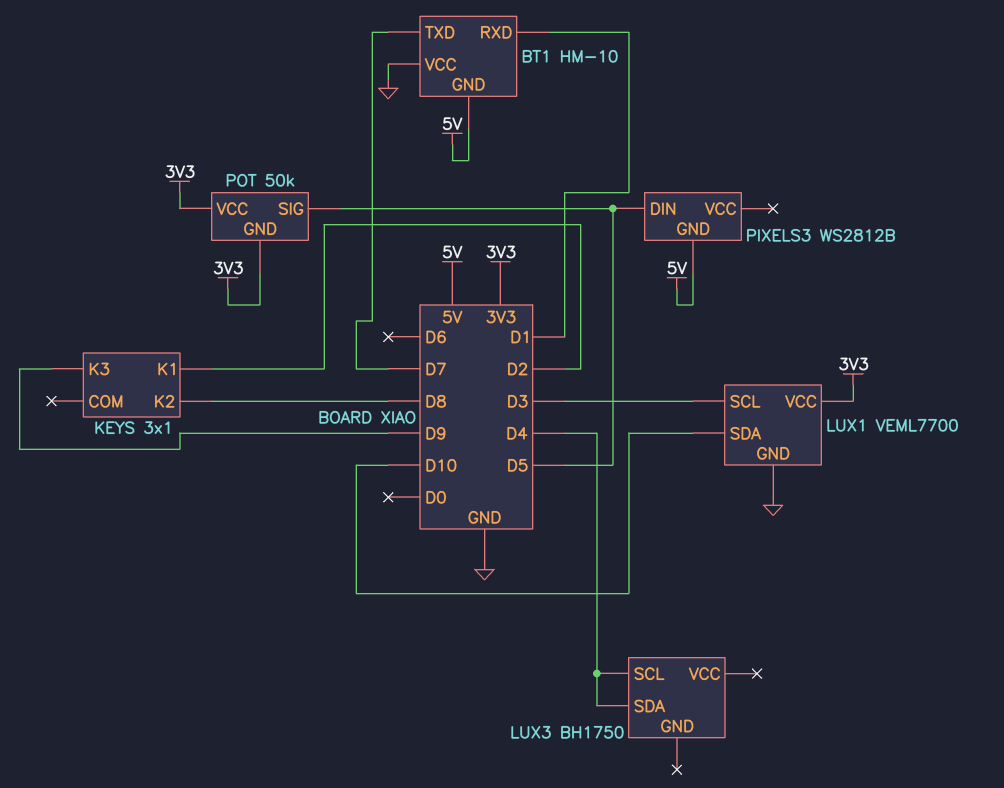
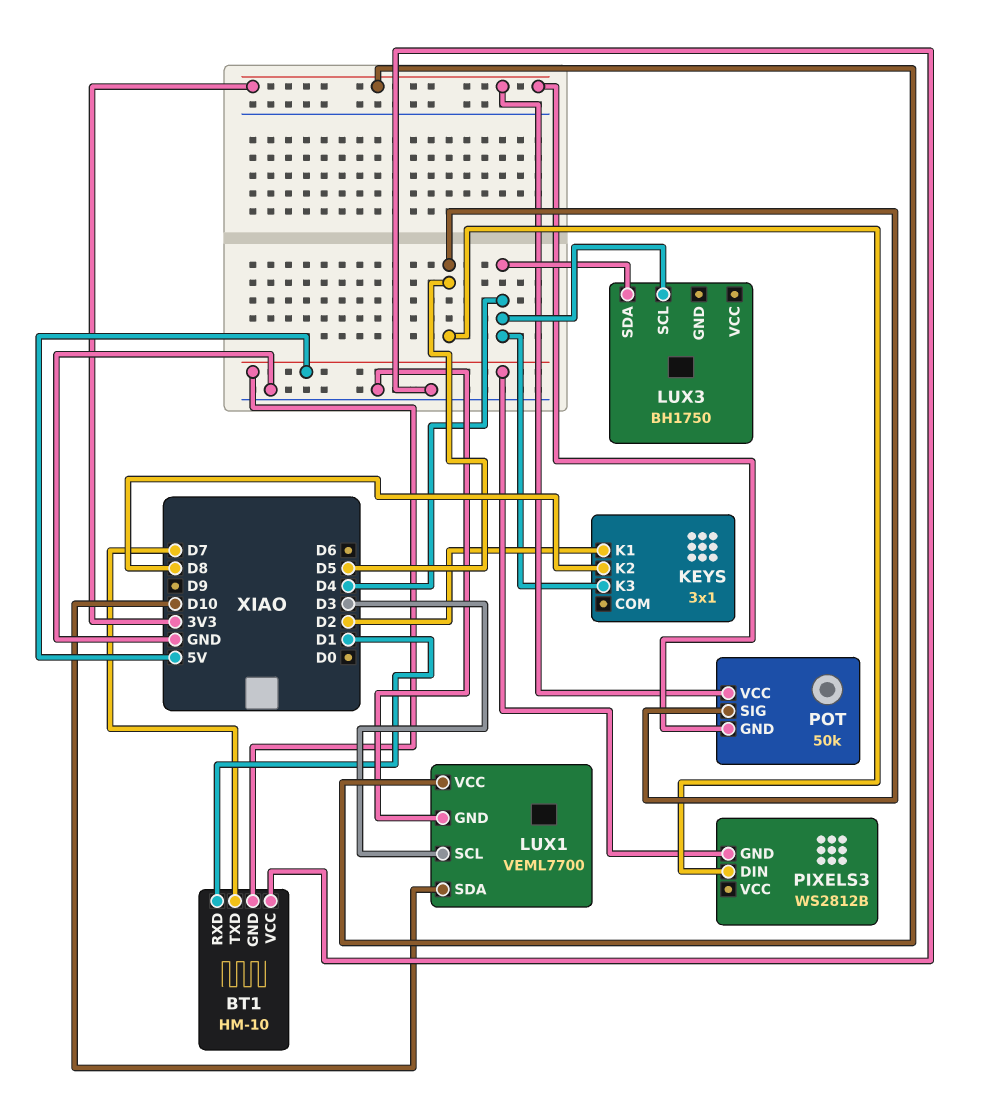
KEYS pin K3: D9 -> D4

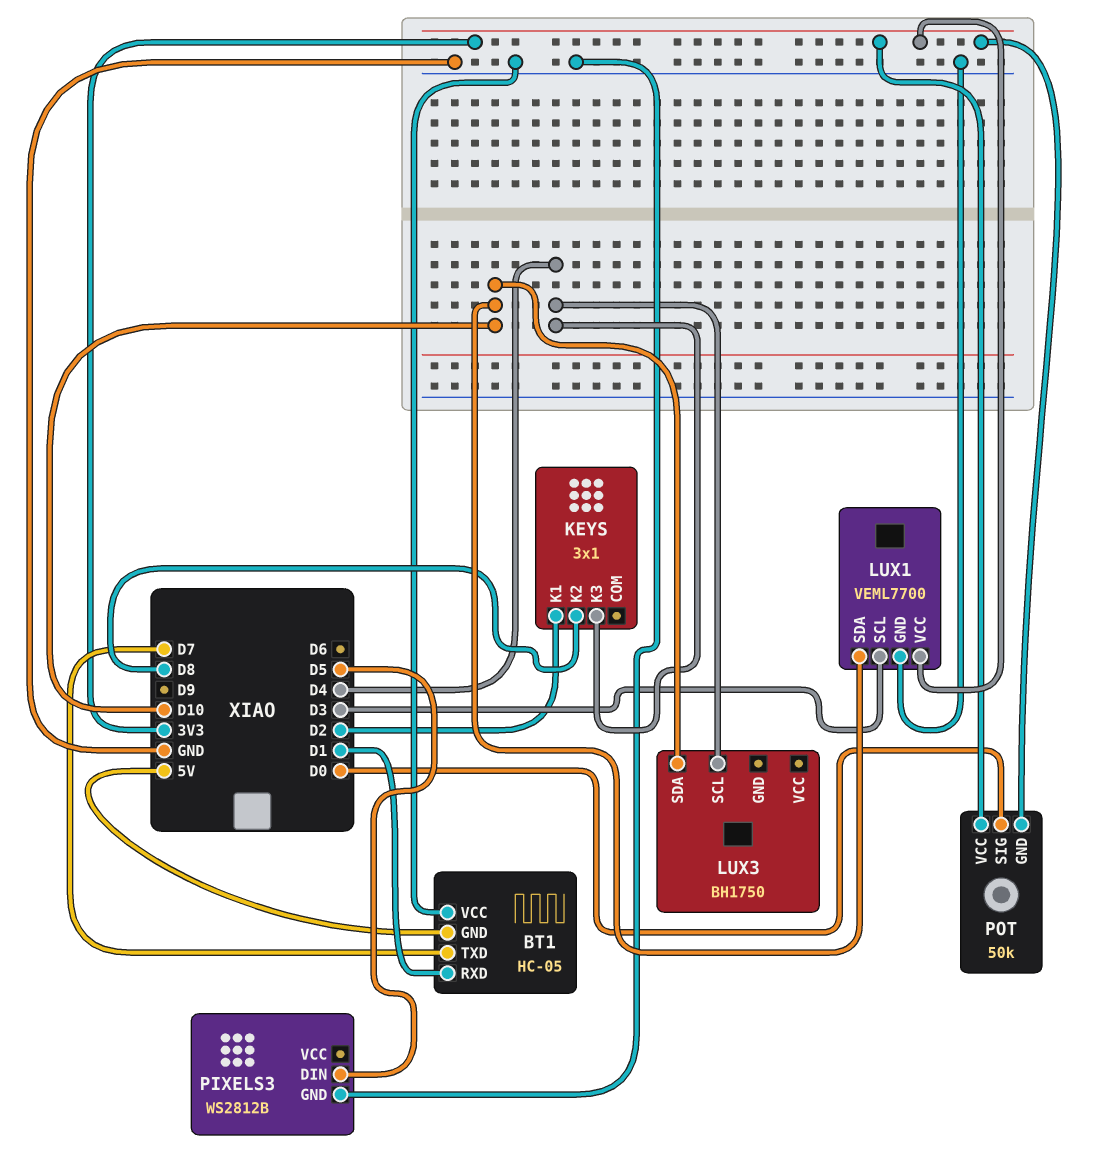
BT1: HM-10 -> HC-05
LUX3 pin SDA: D4 -> D10
PIXELS3 pin GND: 5V -> GND
POT pin SIG: D5 -> D0

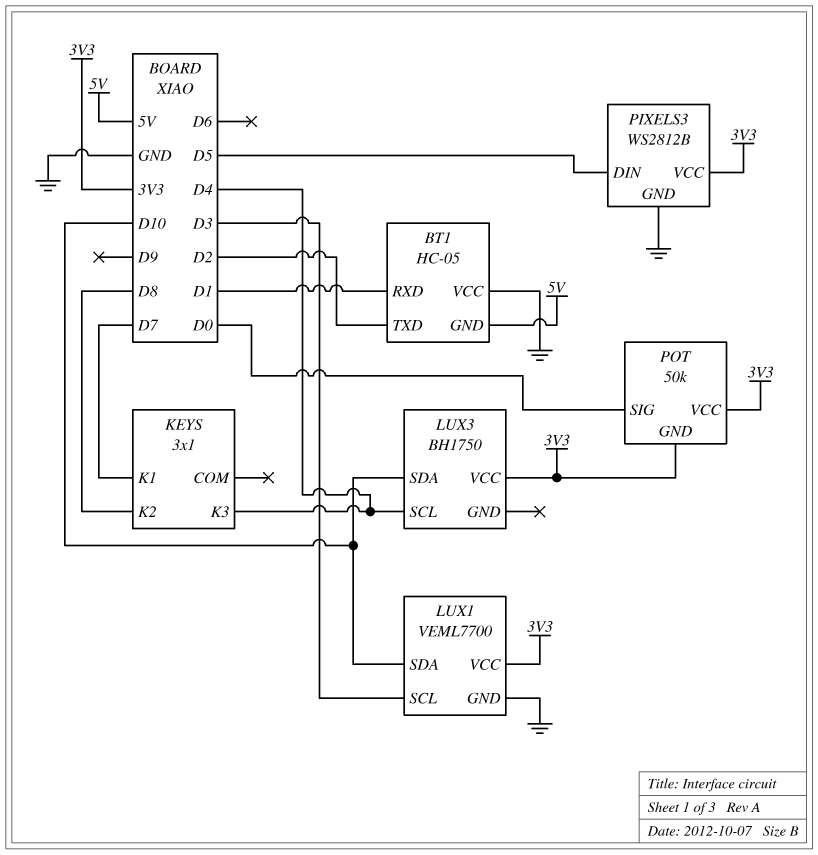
BT1 pin TXD: D7 -> D2
KEYS pin K1: D2 -> D7
LUX3 pin VCC: none -> 3V3
PIXELS3 pin VCC: none -> 3V3

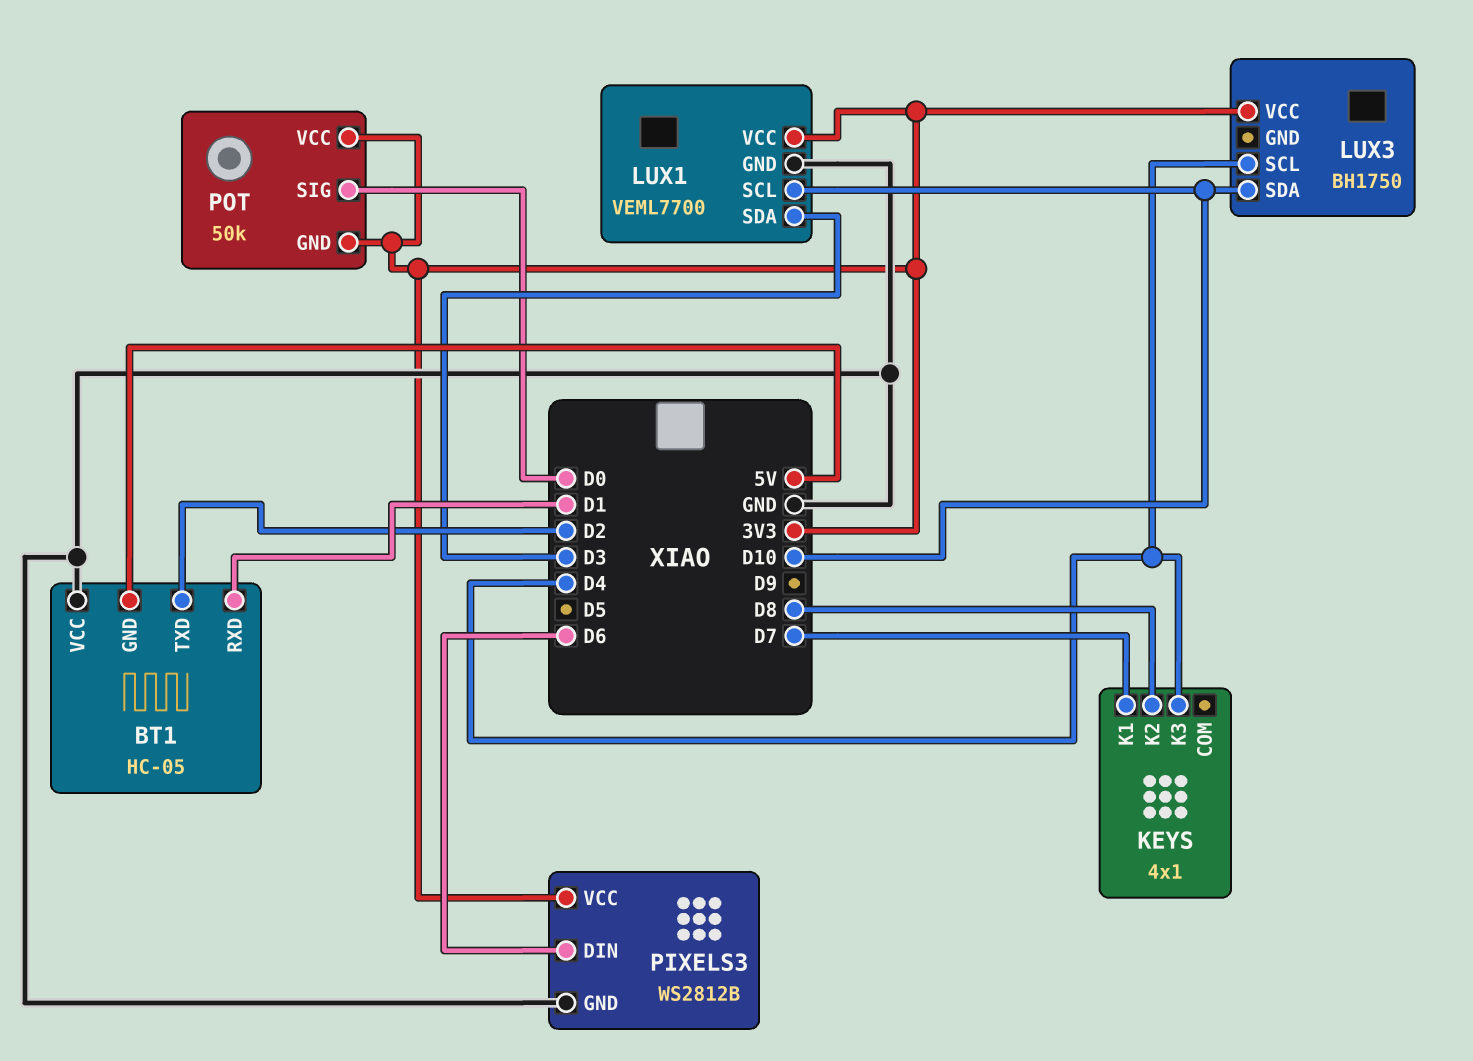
KEYS: 3x1 -> 4x1
LUX1 pin SCL: D3 -> D10
LUX1 pin SDA: D10 -> D3
PIXELS3 pin DIN: D5 -> D6

